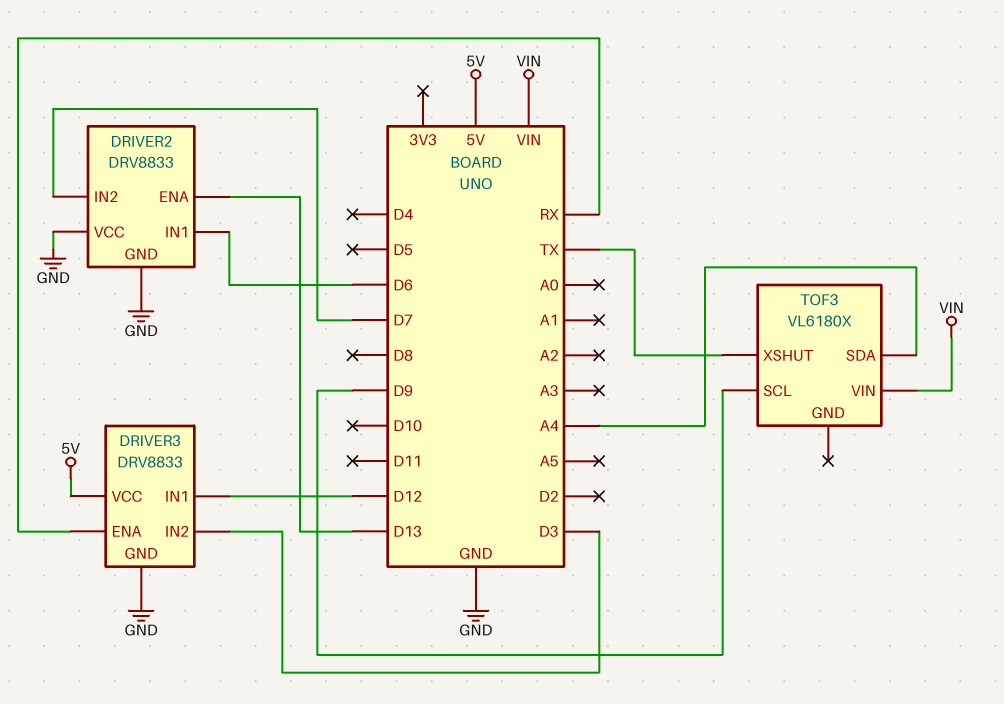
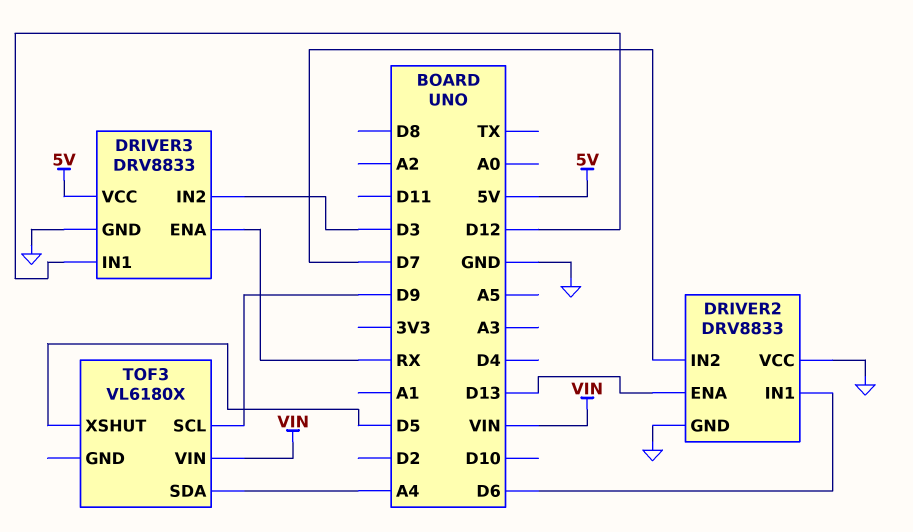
TOF3 pin XSHUT: TX -> D5

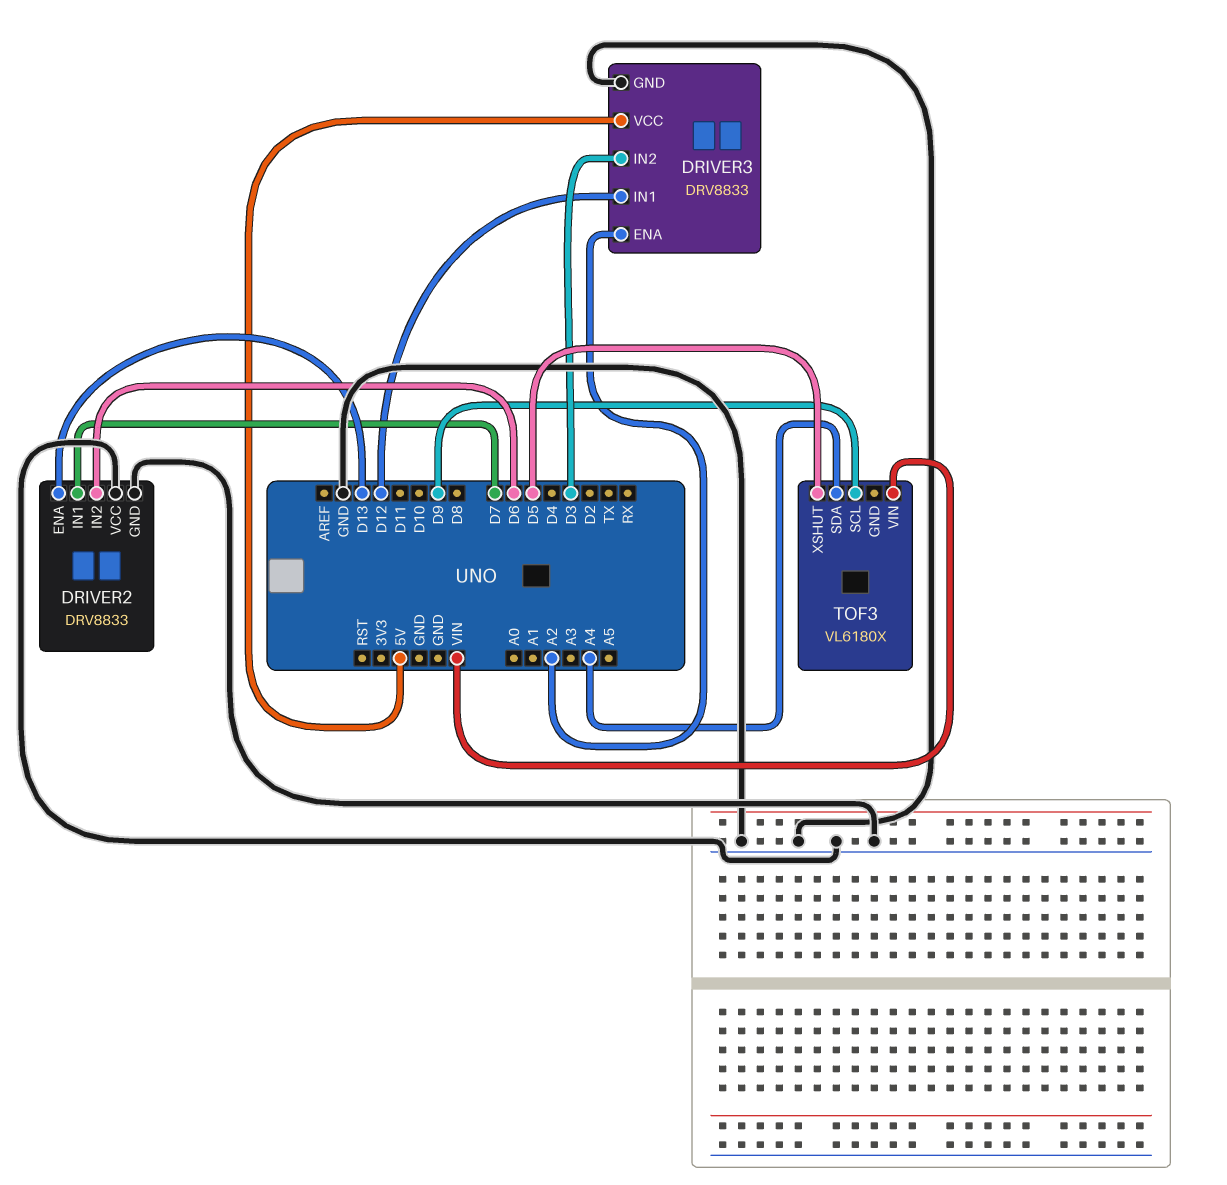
DRIVER2 pin IN1: D6 -> D7
DRIVER2 pin IN2: D7 -> D6
DRIVER3 pin ENA: RX -> A2

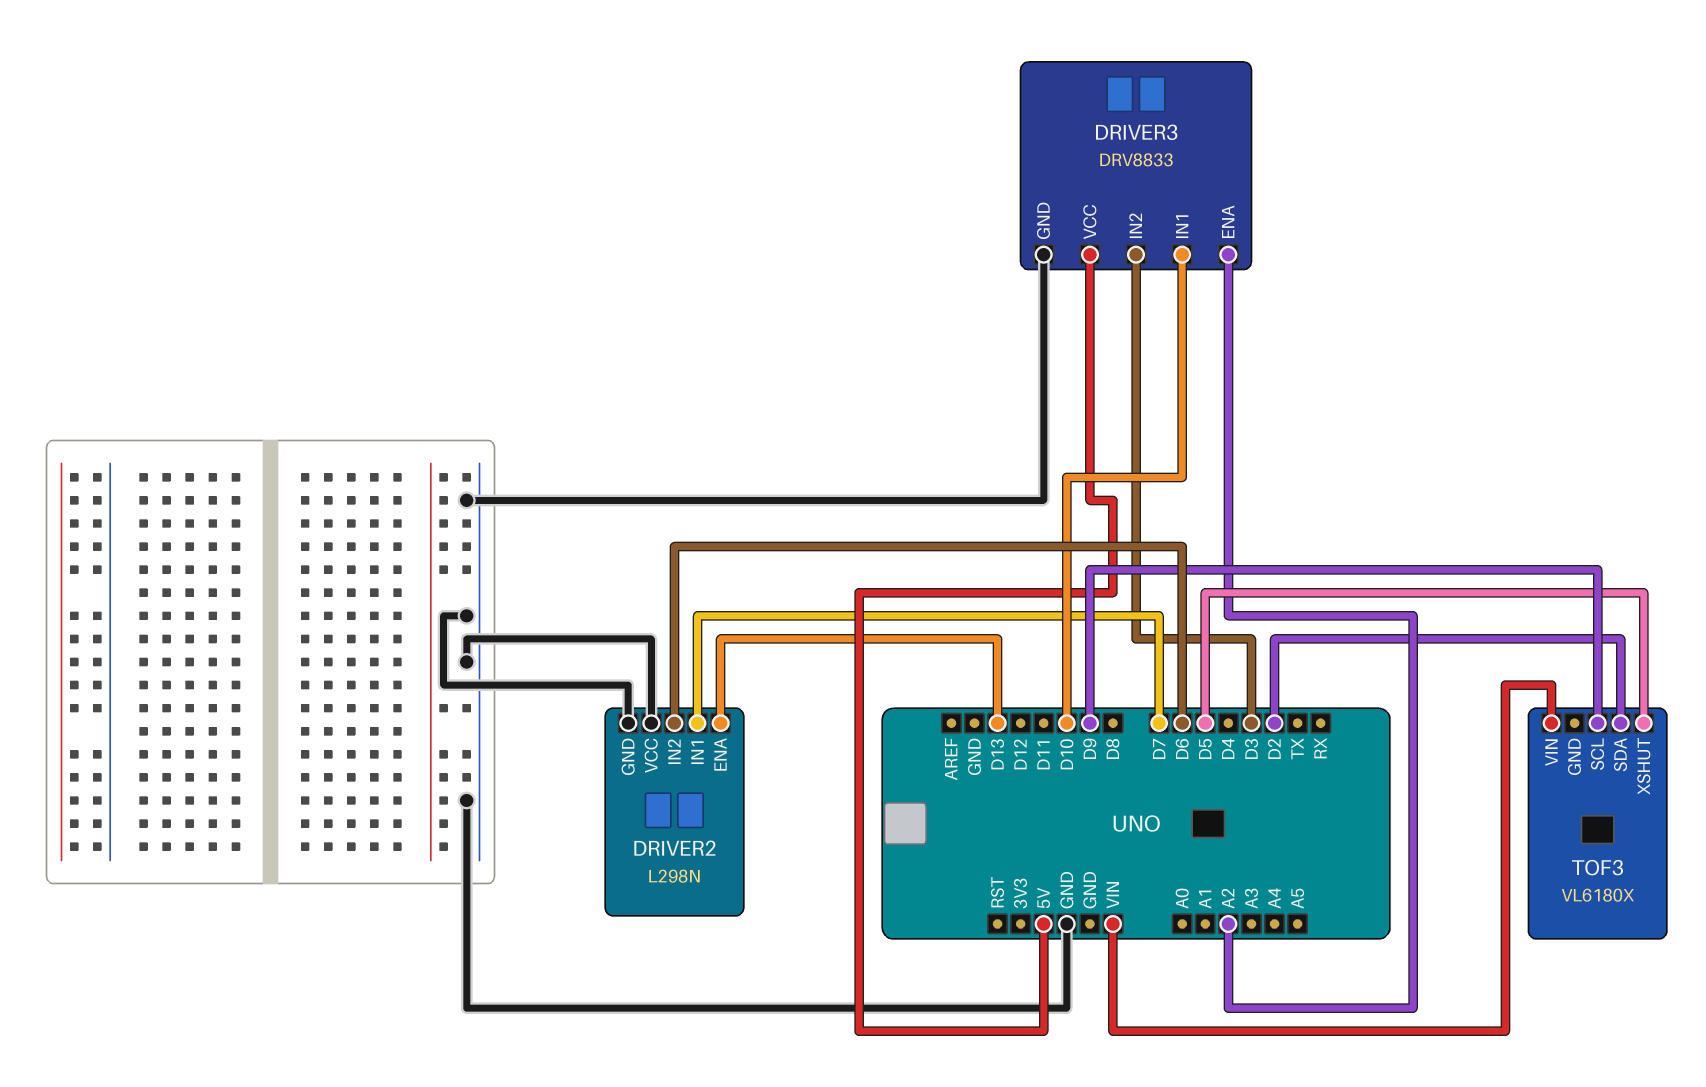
DRIVER2: DRV8833 -> L298N
DRIVER3 pin IN1: D12 -> D10
TOF3 pin SDA: A4 -> D2

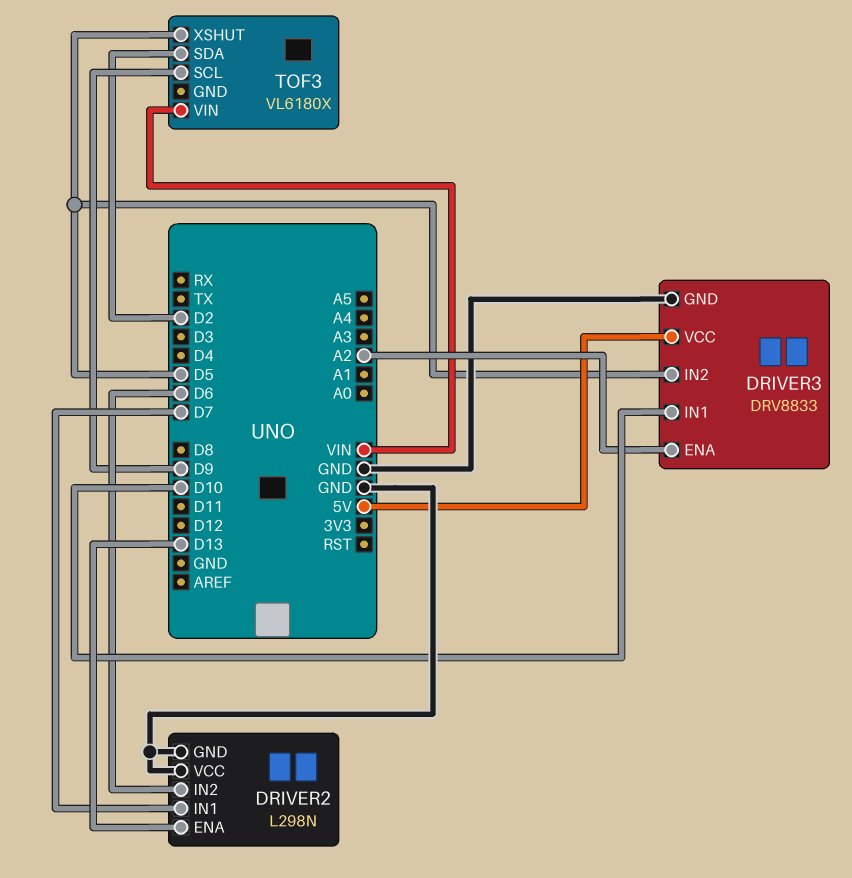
DRIVER3 pin IN2: D3 -> D5

